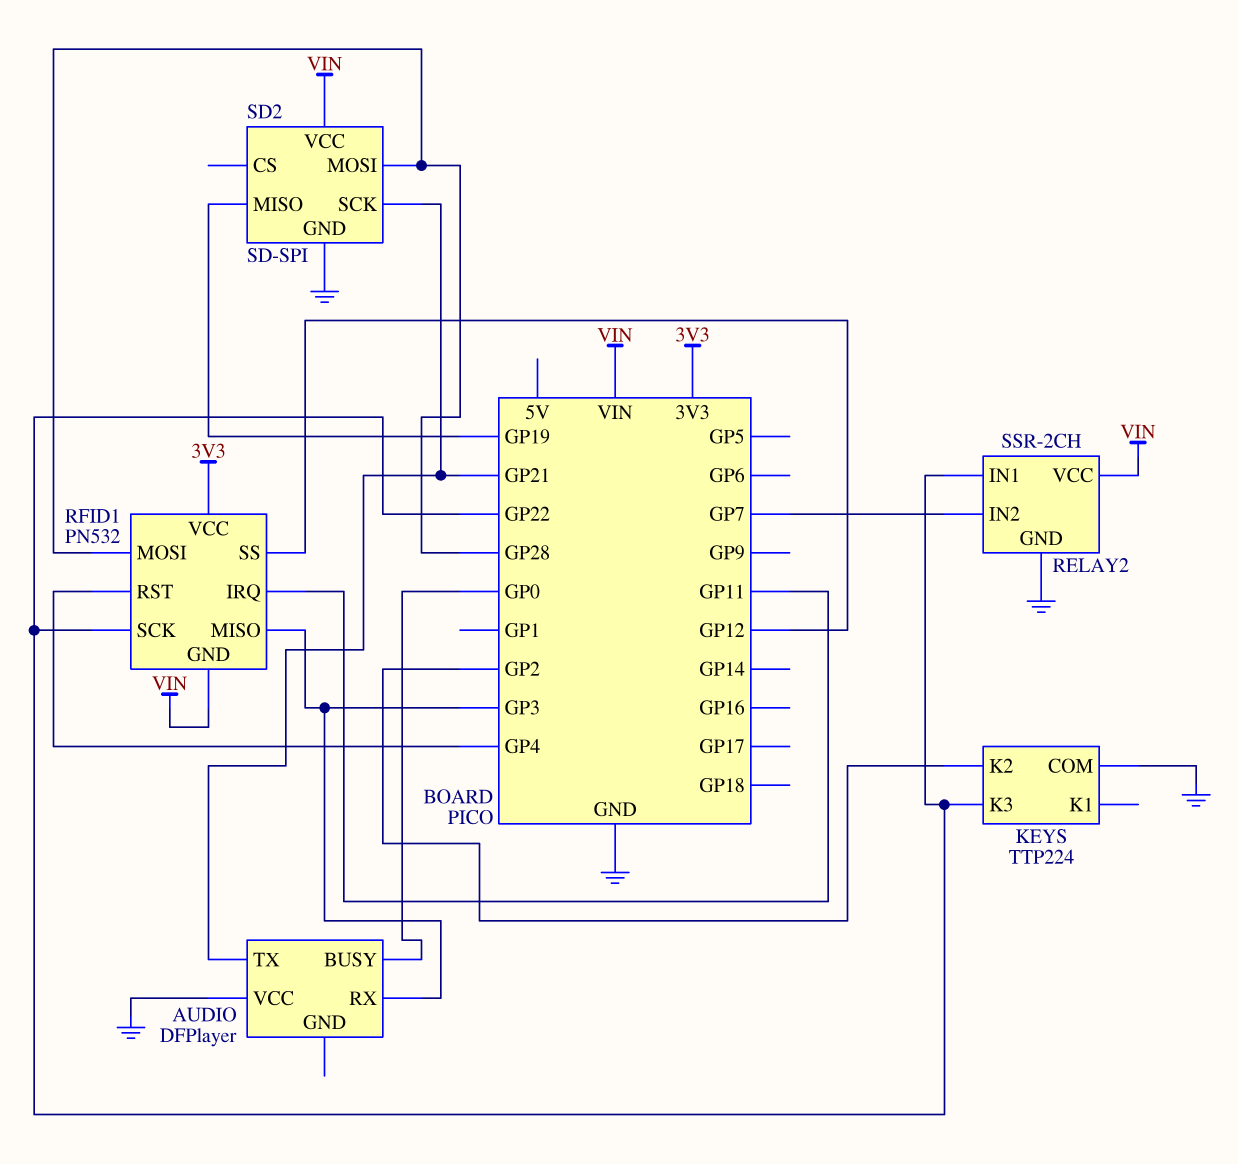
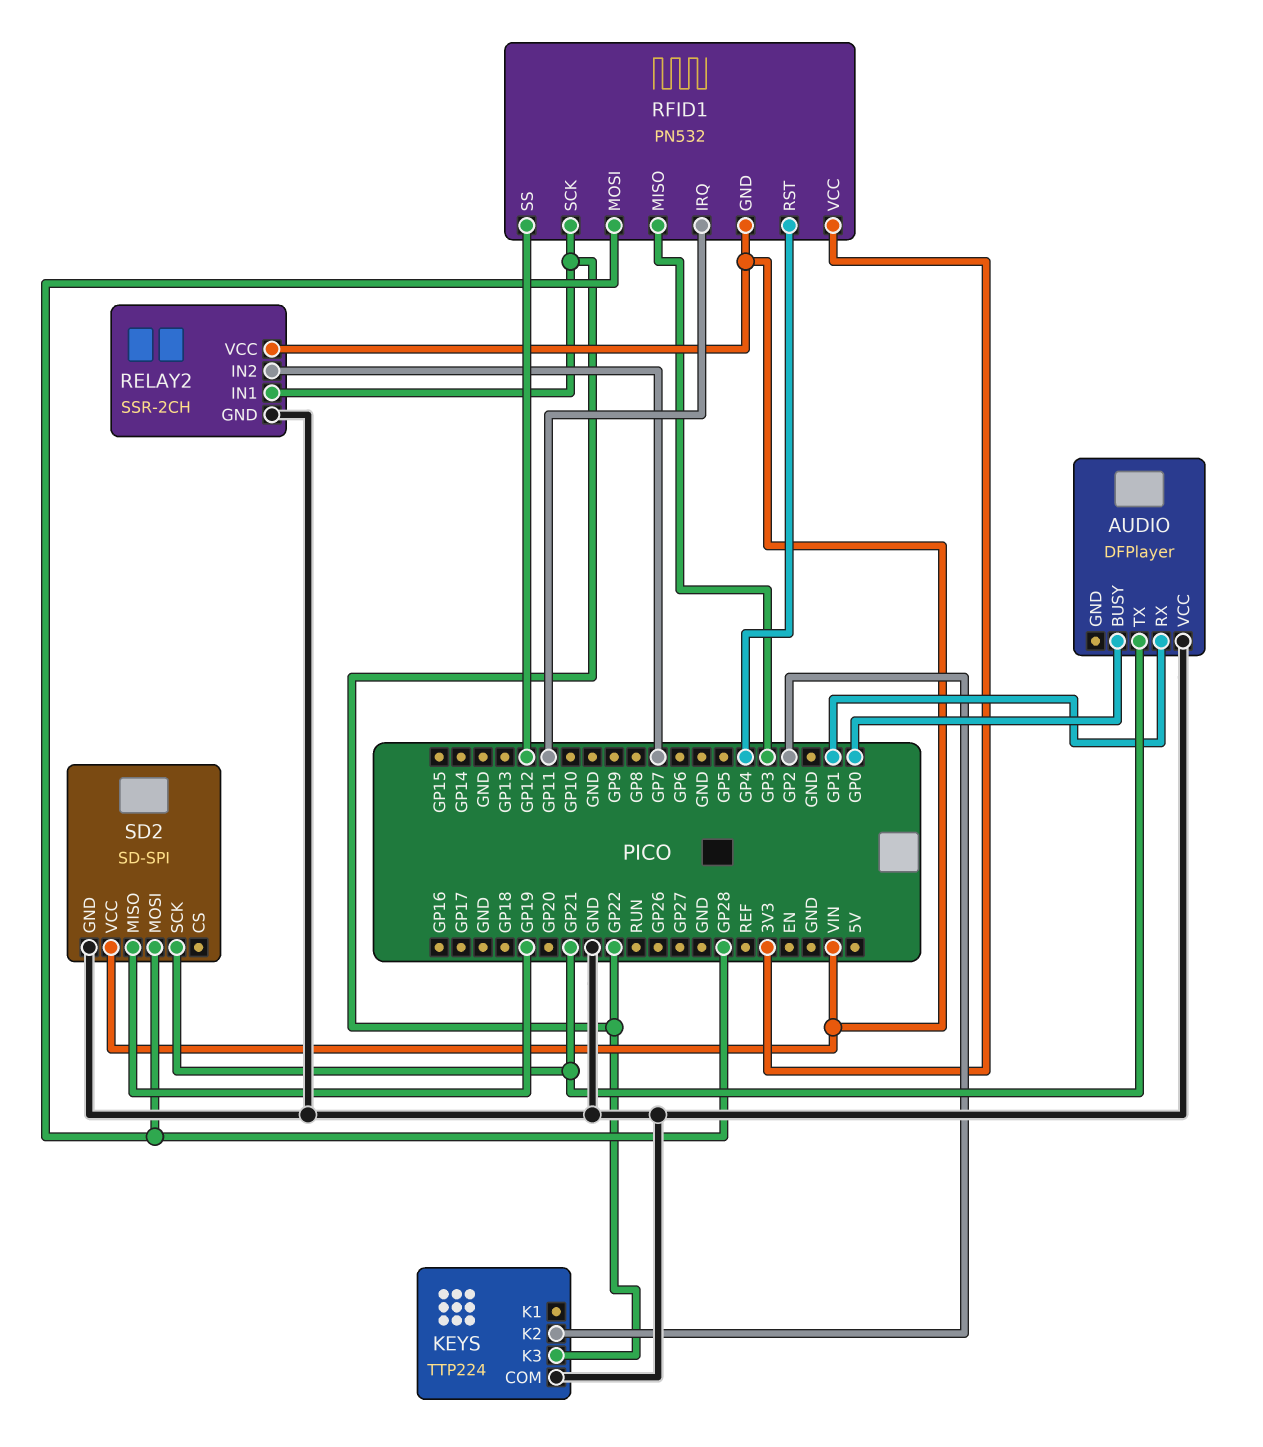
AUDIO pin RX: GP3 -> GP1

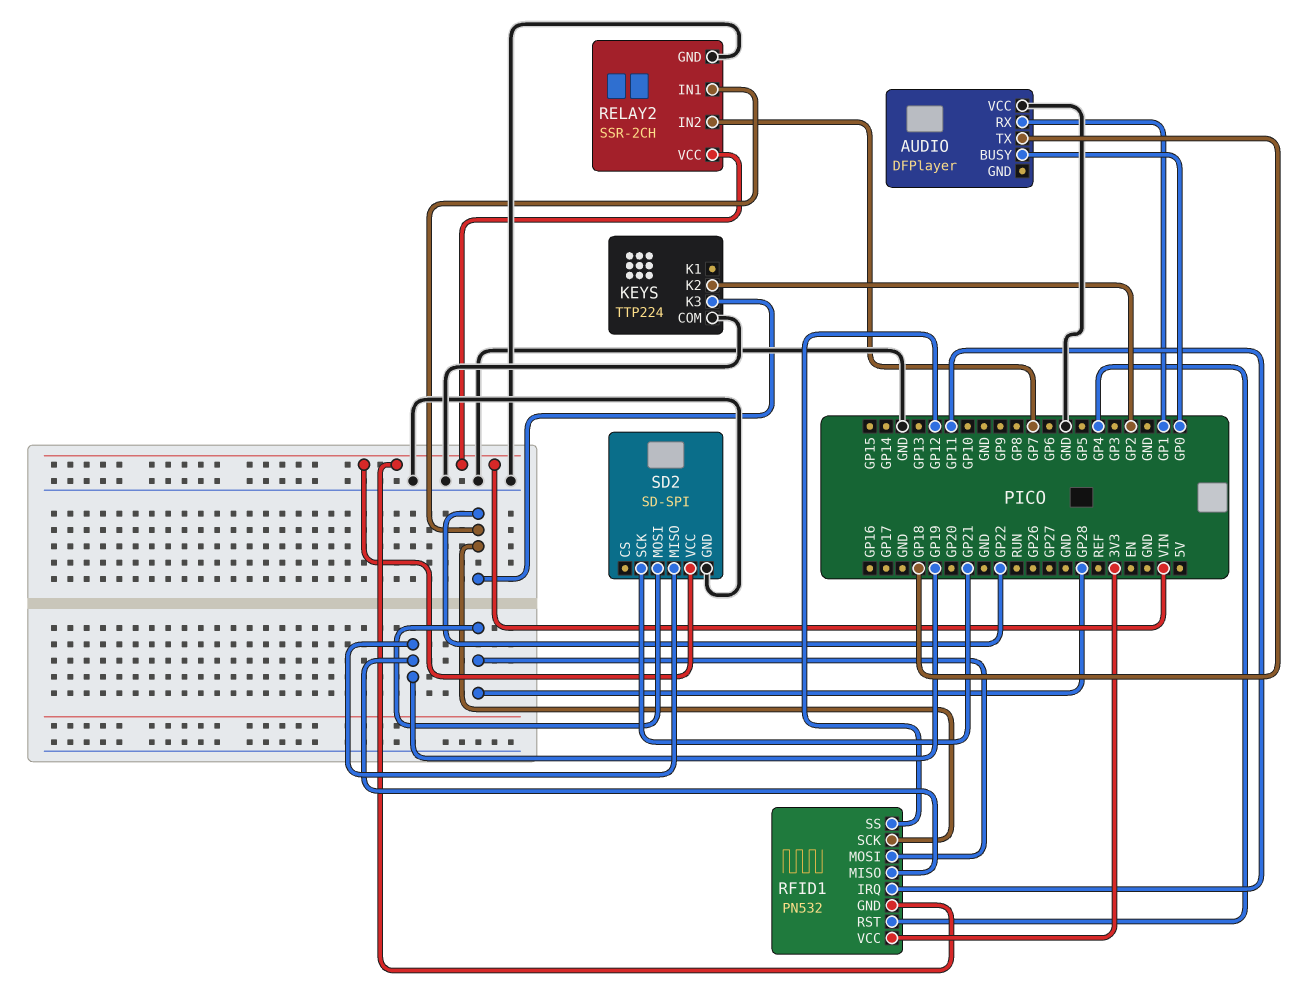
AUDIO pin TX: GP21 -> GP18
RFID1 pin MISO: GP3 -> GP19

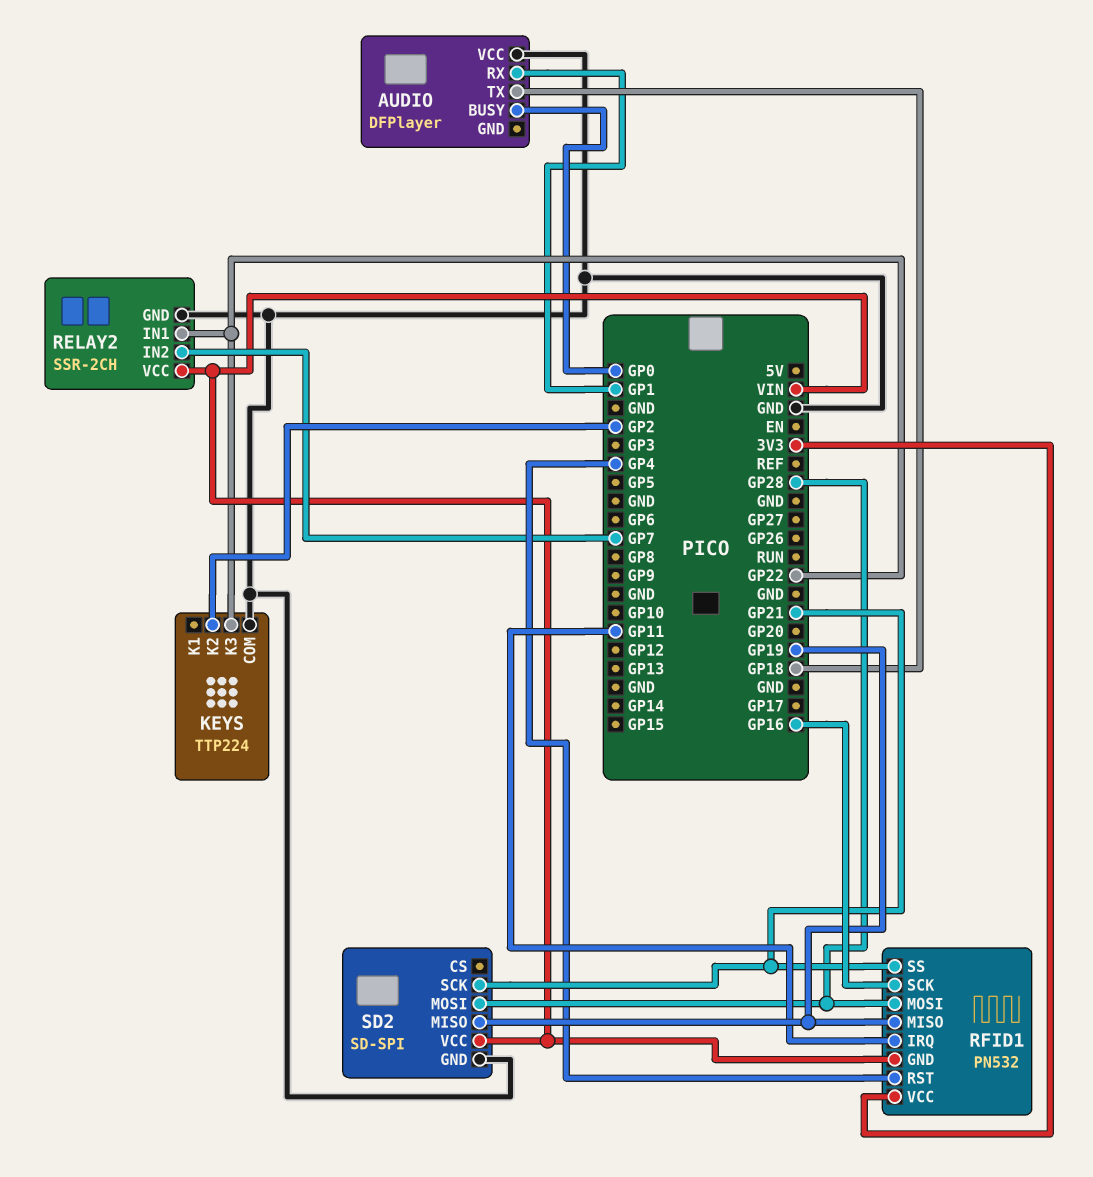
RFID1 pin SCK: GP22 -> GP16
RFID1 pin SS: GP12 -> GP21

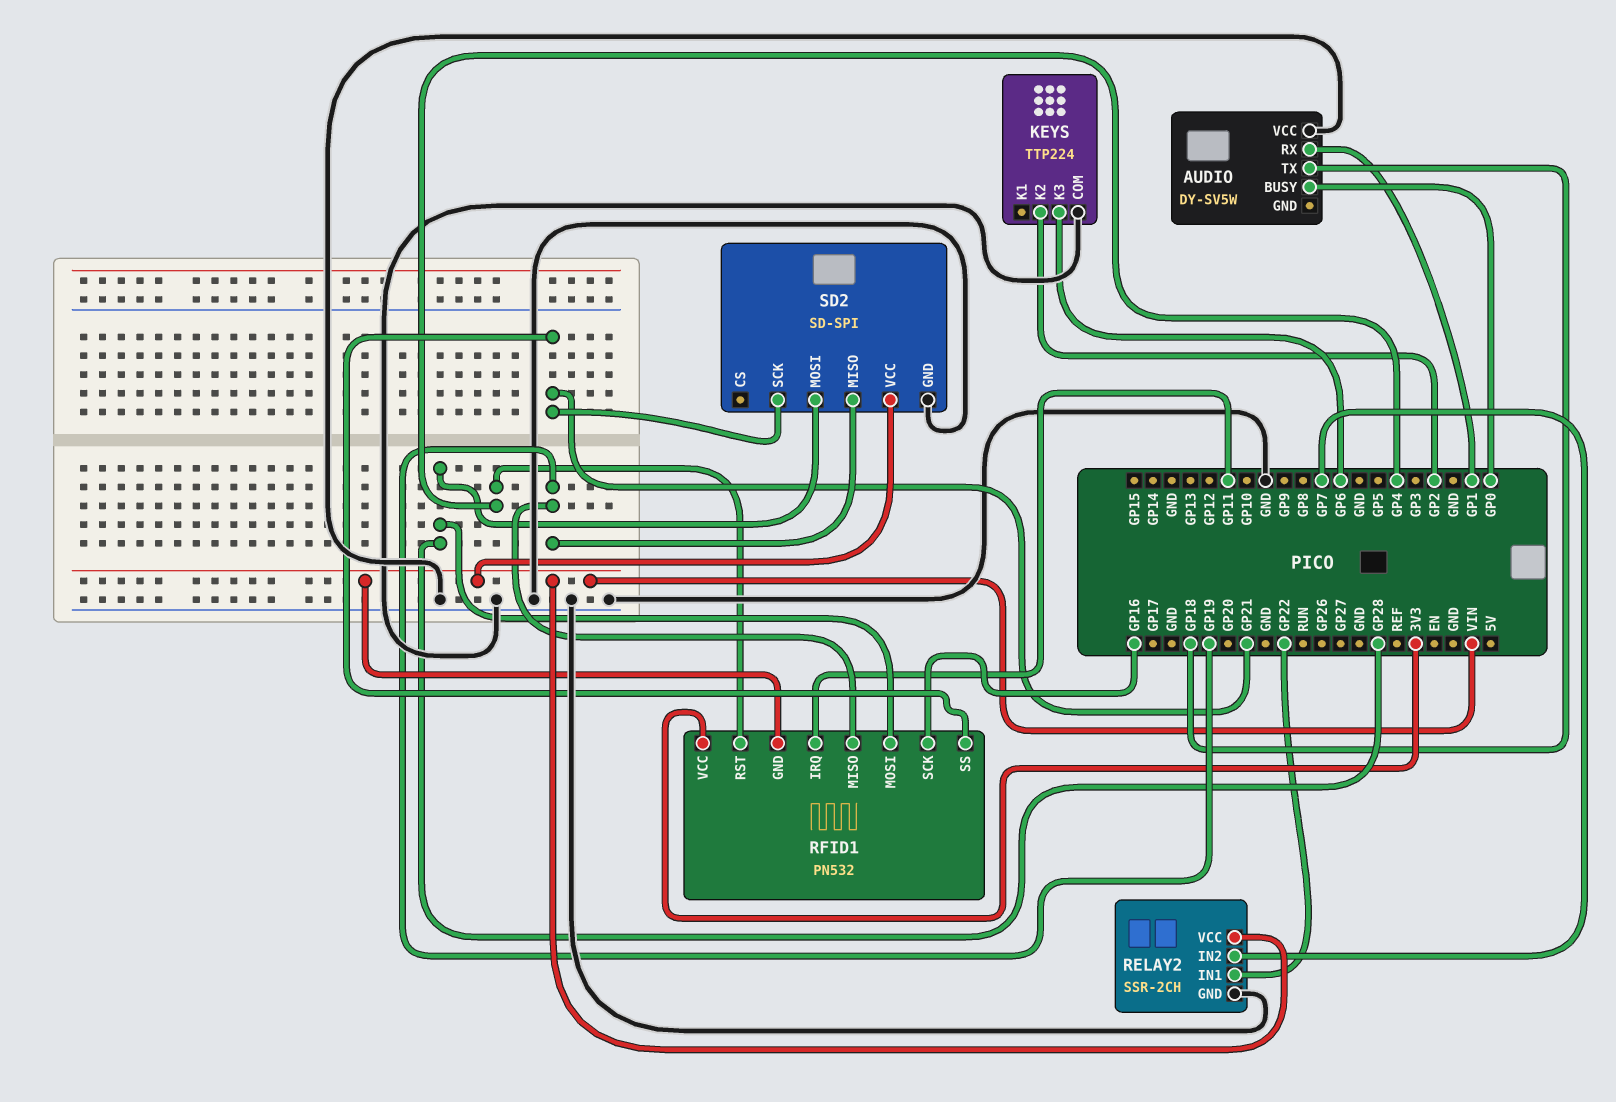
AUDIO: DFPlayer -> DY-SV5W
KEYS pin K3: GP22 -> GP6

